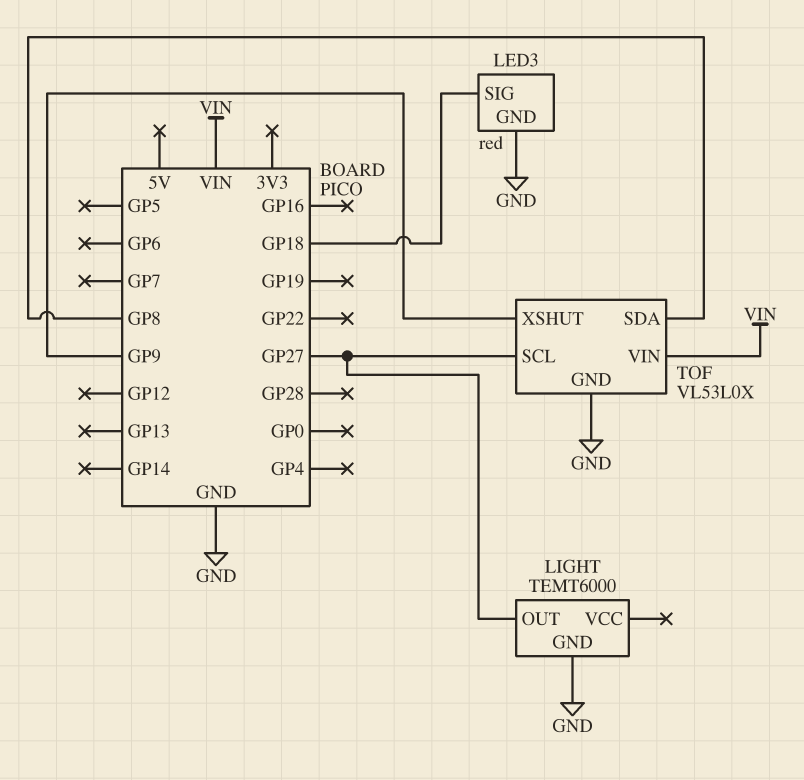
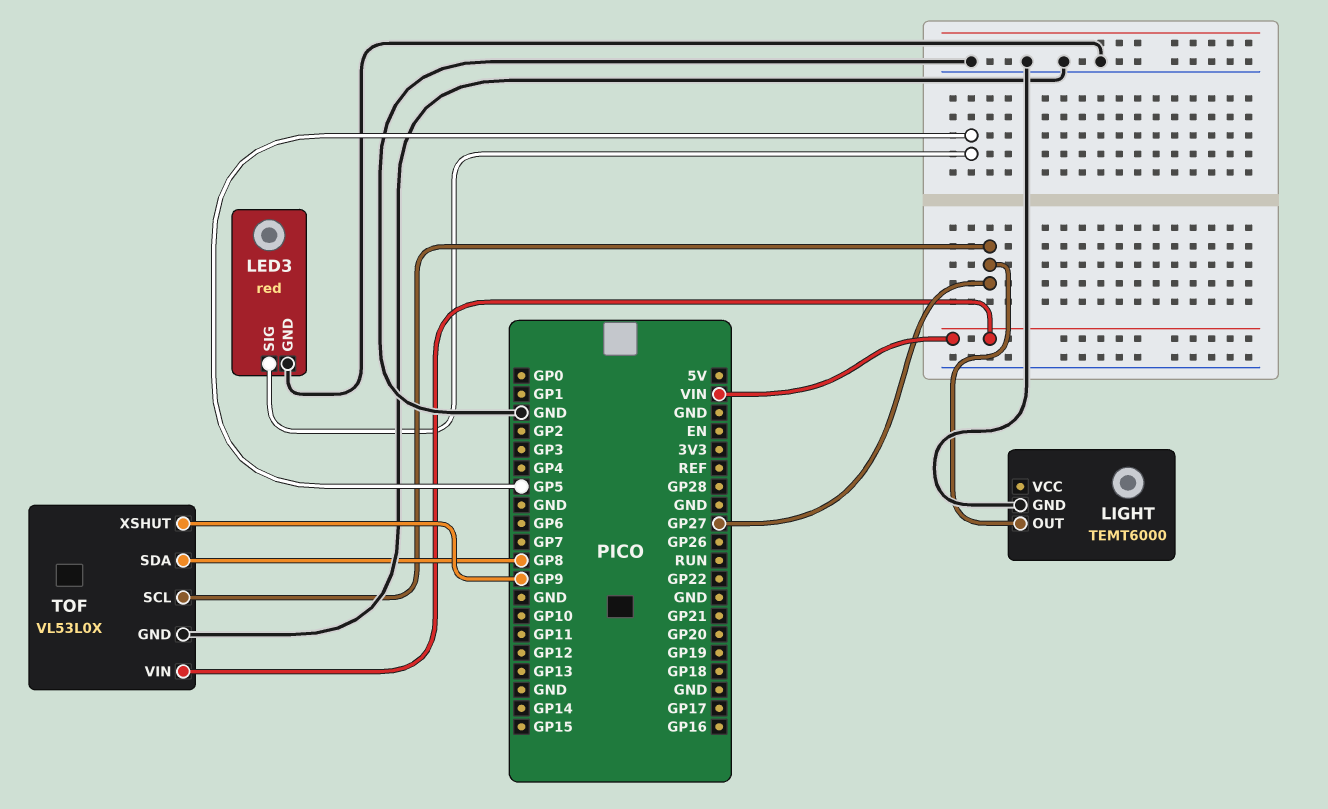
LED3 pin SIG: GP18 -> GP5

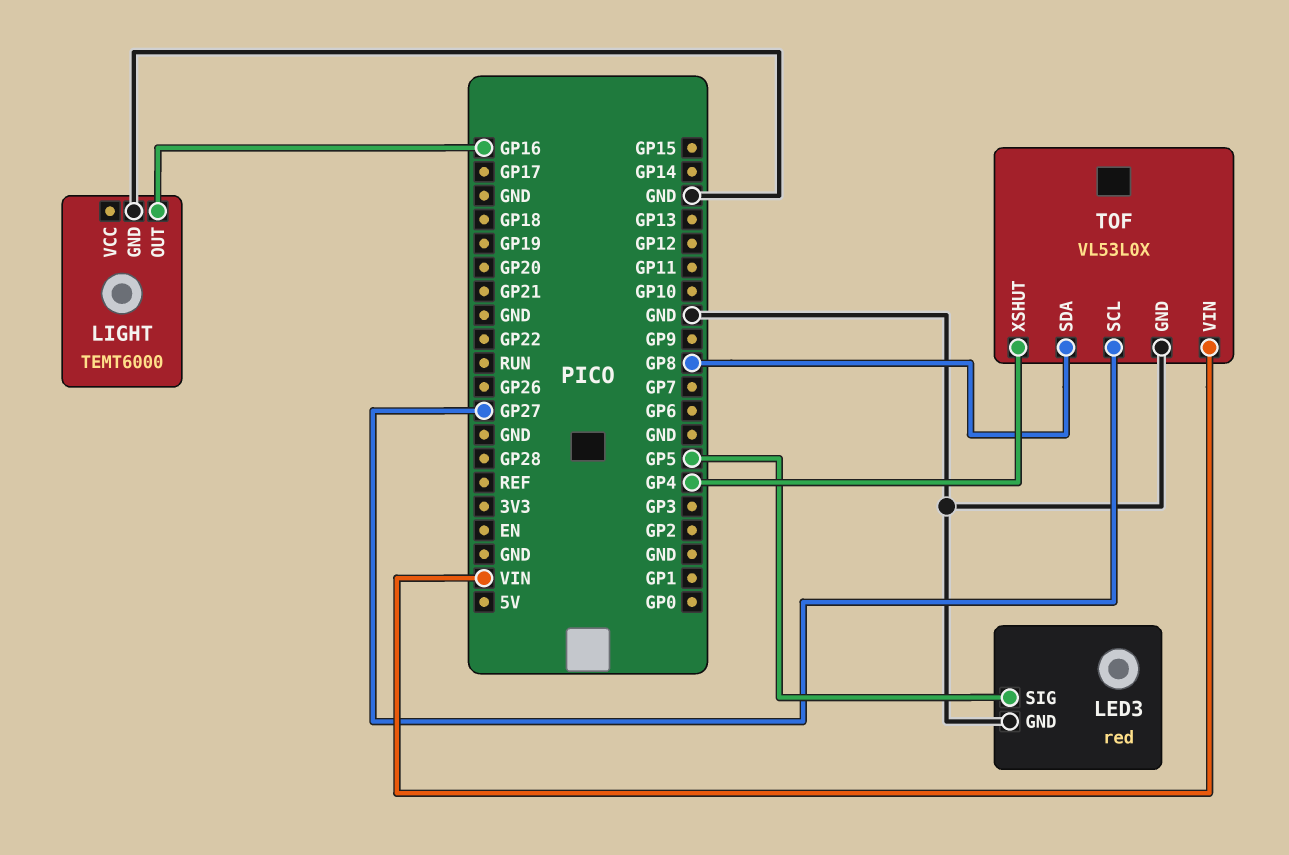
LIGHT pin OUT: GP27 -> GP16
TOF pin XSHUT: GP9 -> GP4

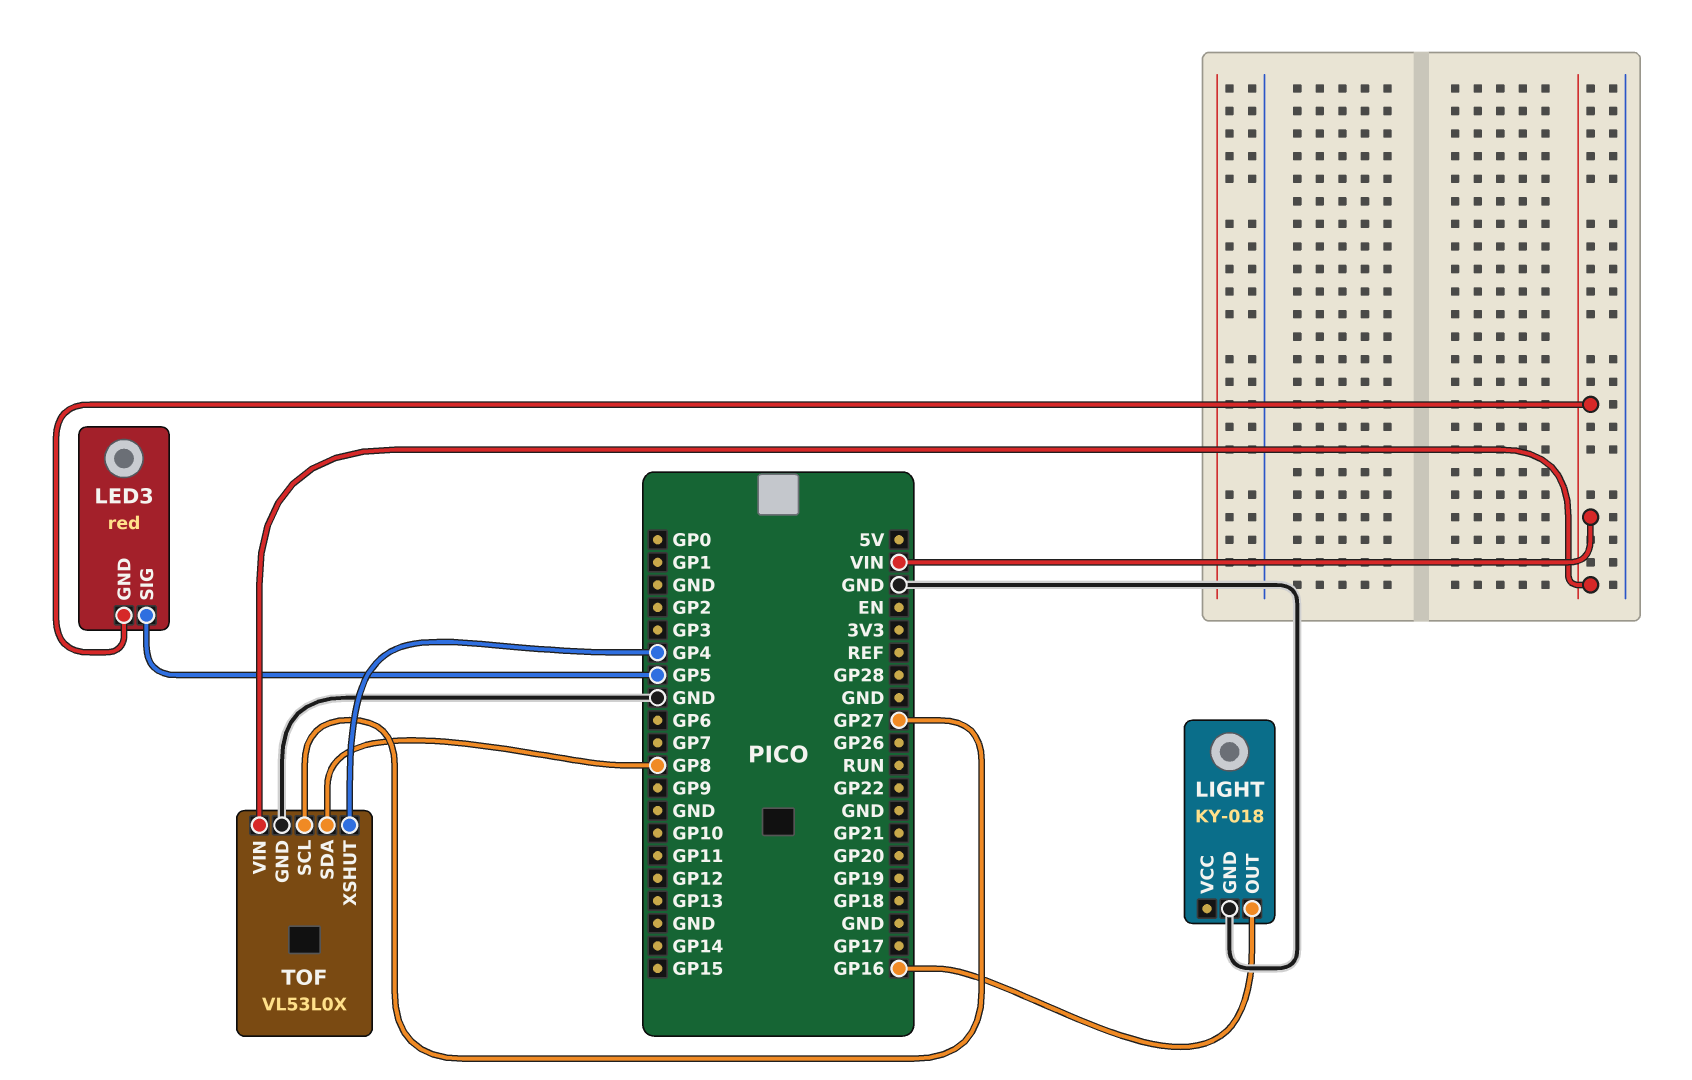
LED3 pin GND: GND -> VIN
LIGHT: TEMT6000 -> KY-018

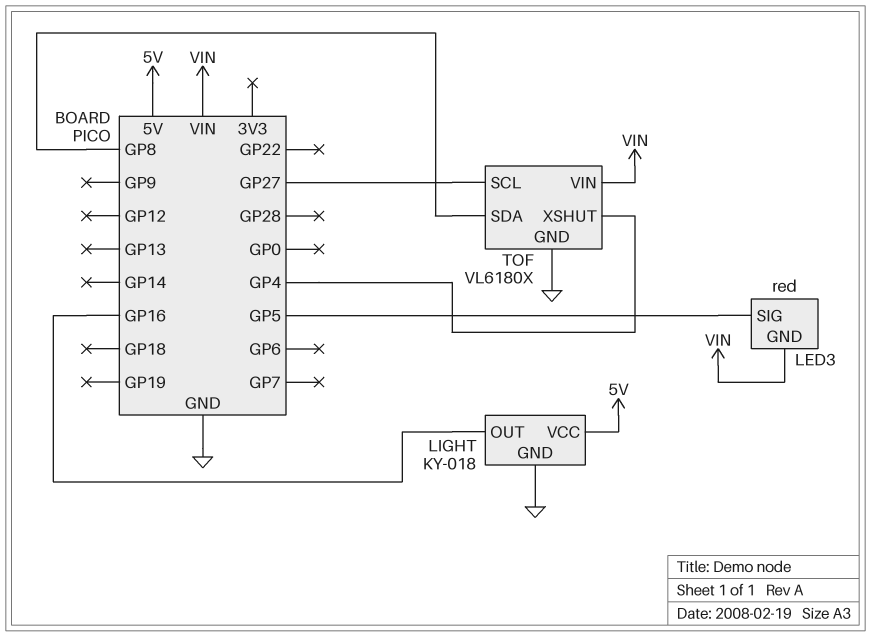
LIGHT pin VCC: none -> 5V
TOF: VL53L0X -> VL6180X

